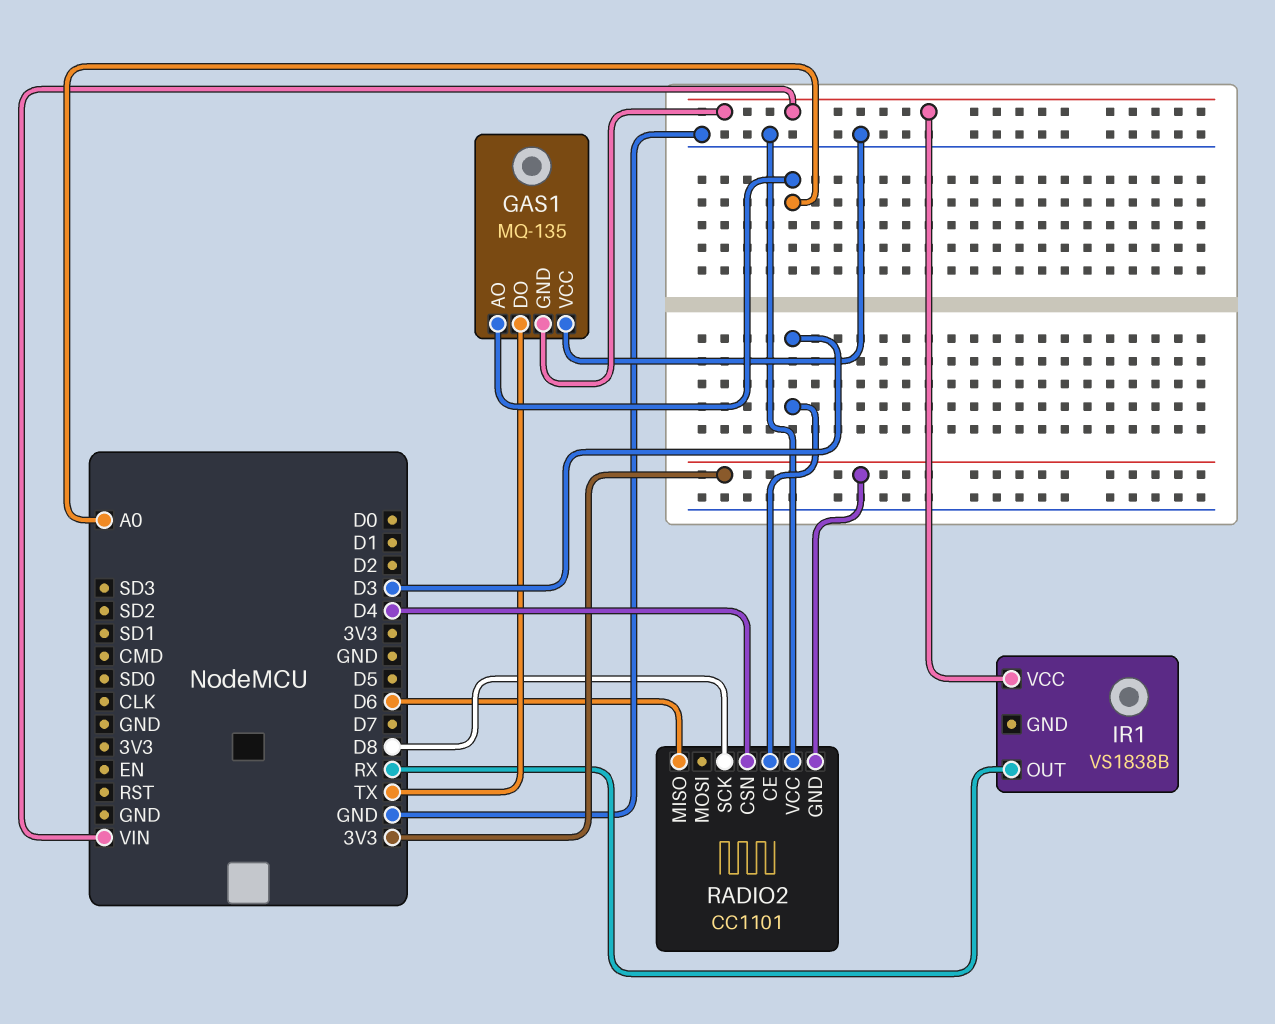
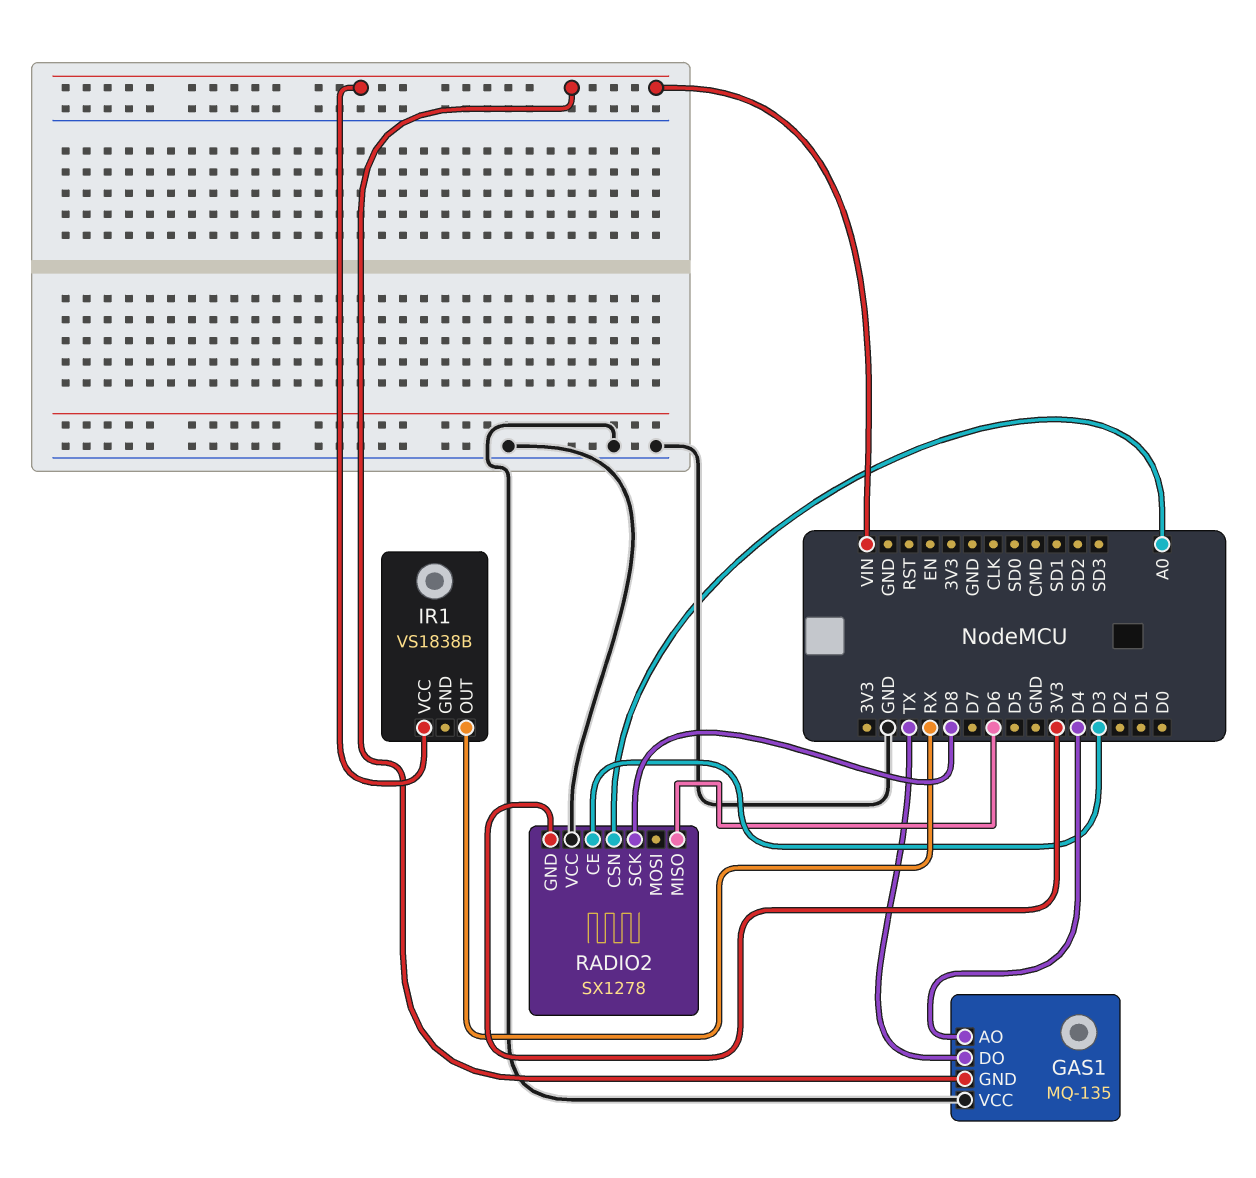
GAS1 pin AO: A0 -> D4
RADIO2: CC1101 -> SX1278
RADIO2 pin CSN: D4 -> A0

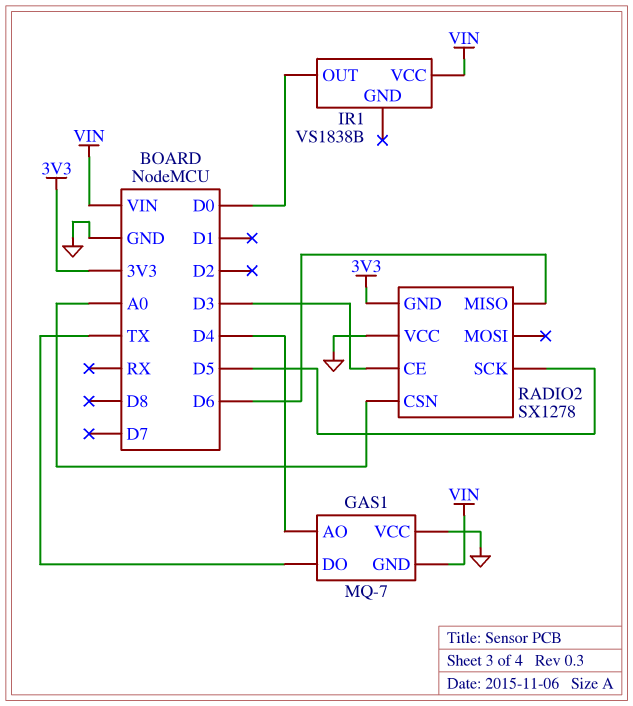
GAS1: MQ-135 -> MQ-7
IR1 pin OUT: RX -> D0
RADIO2 pin SCK: D8 -> D5

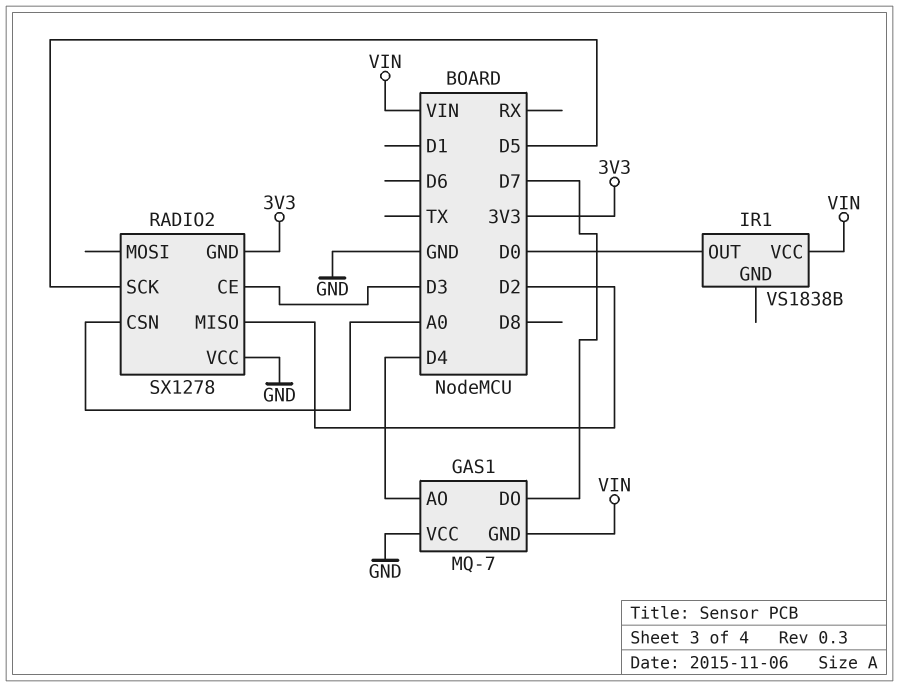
GAS1 pin DO: TX -> D7
RADIO2 pin MISO: D6 -> D2

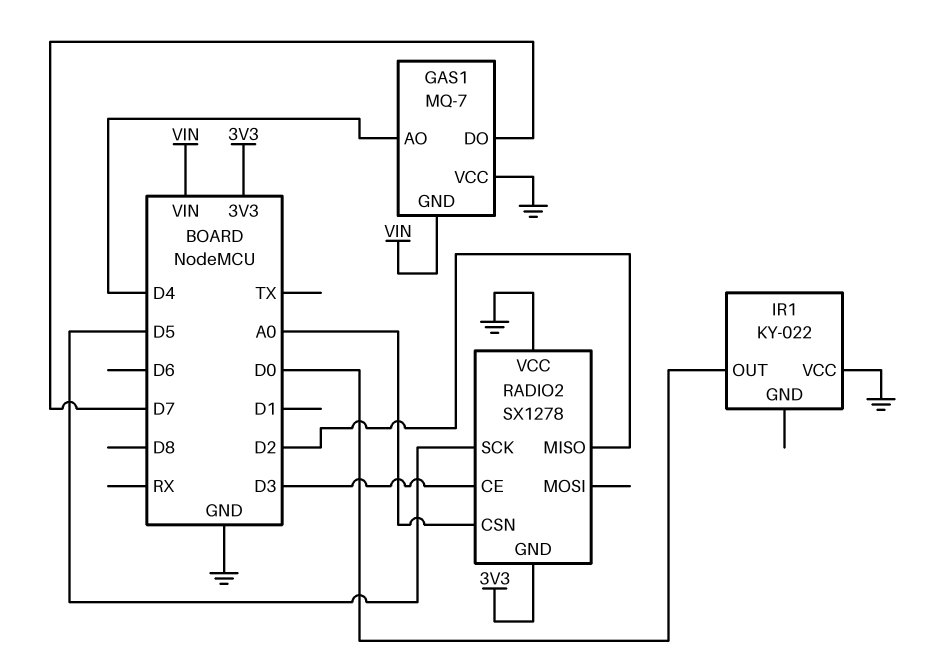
IR1: VS1838B -> KY-022
IR1 pin VCC: VIN -> GND

